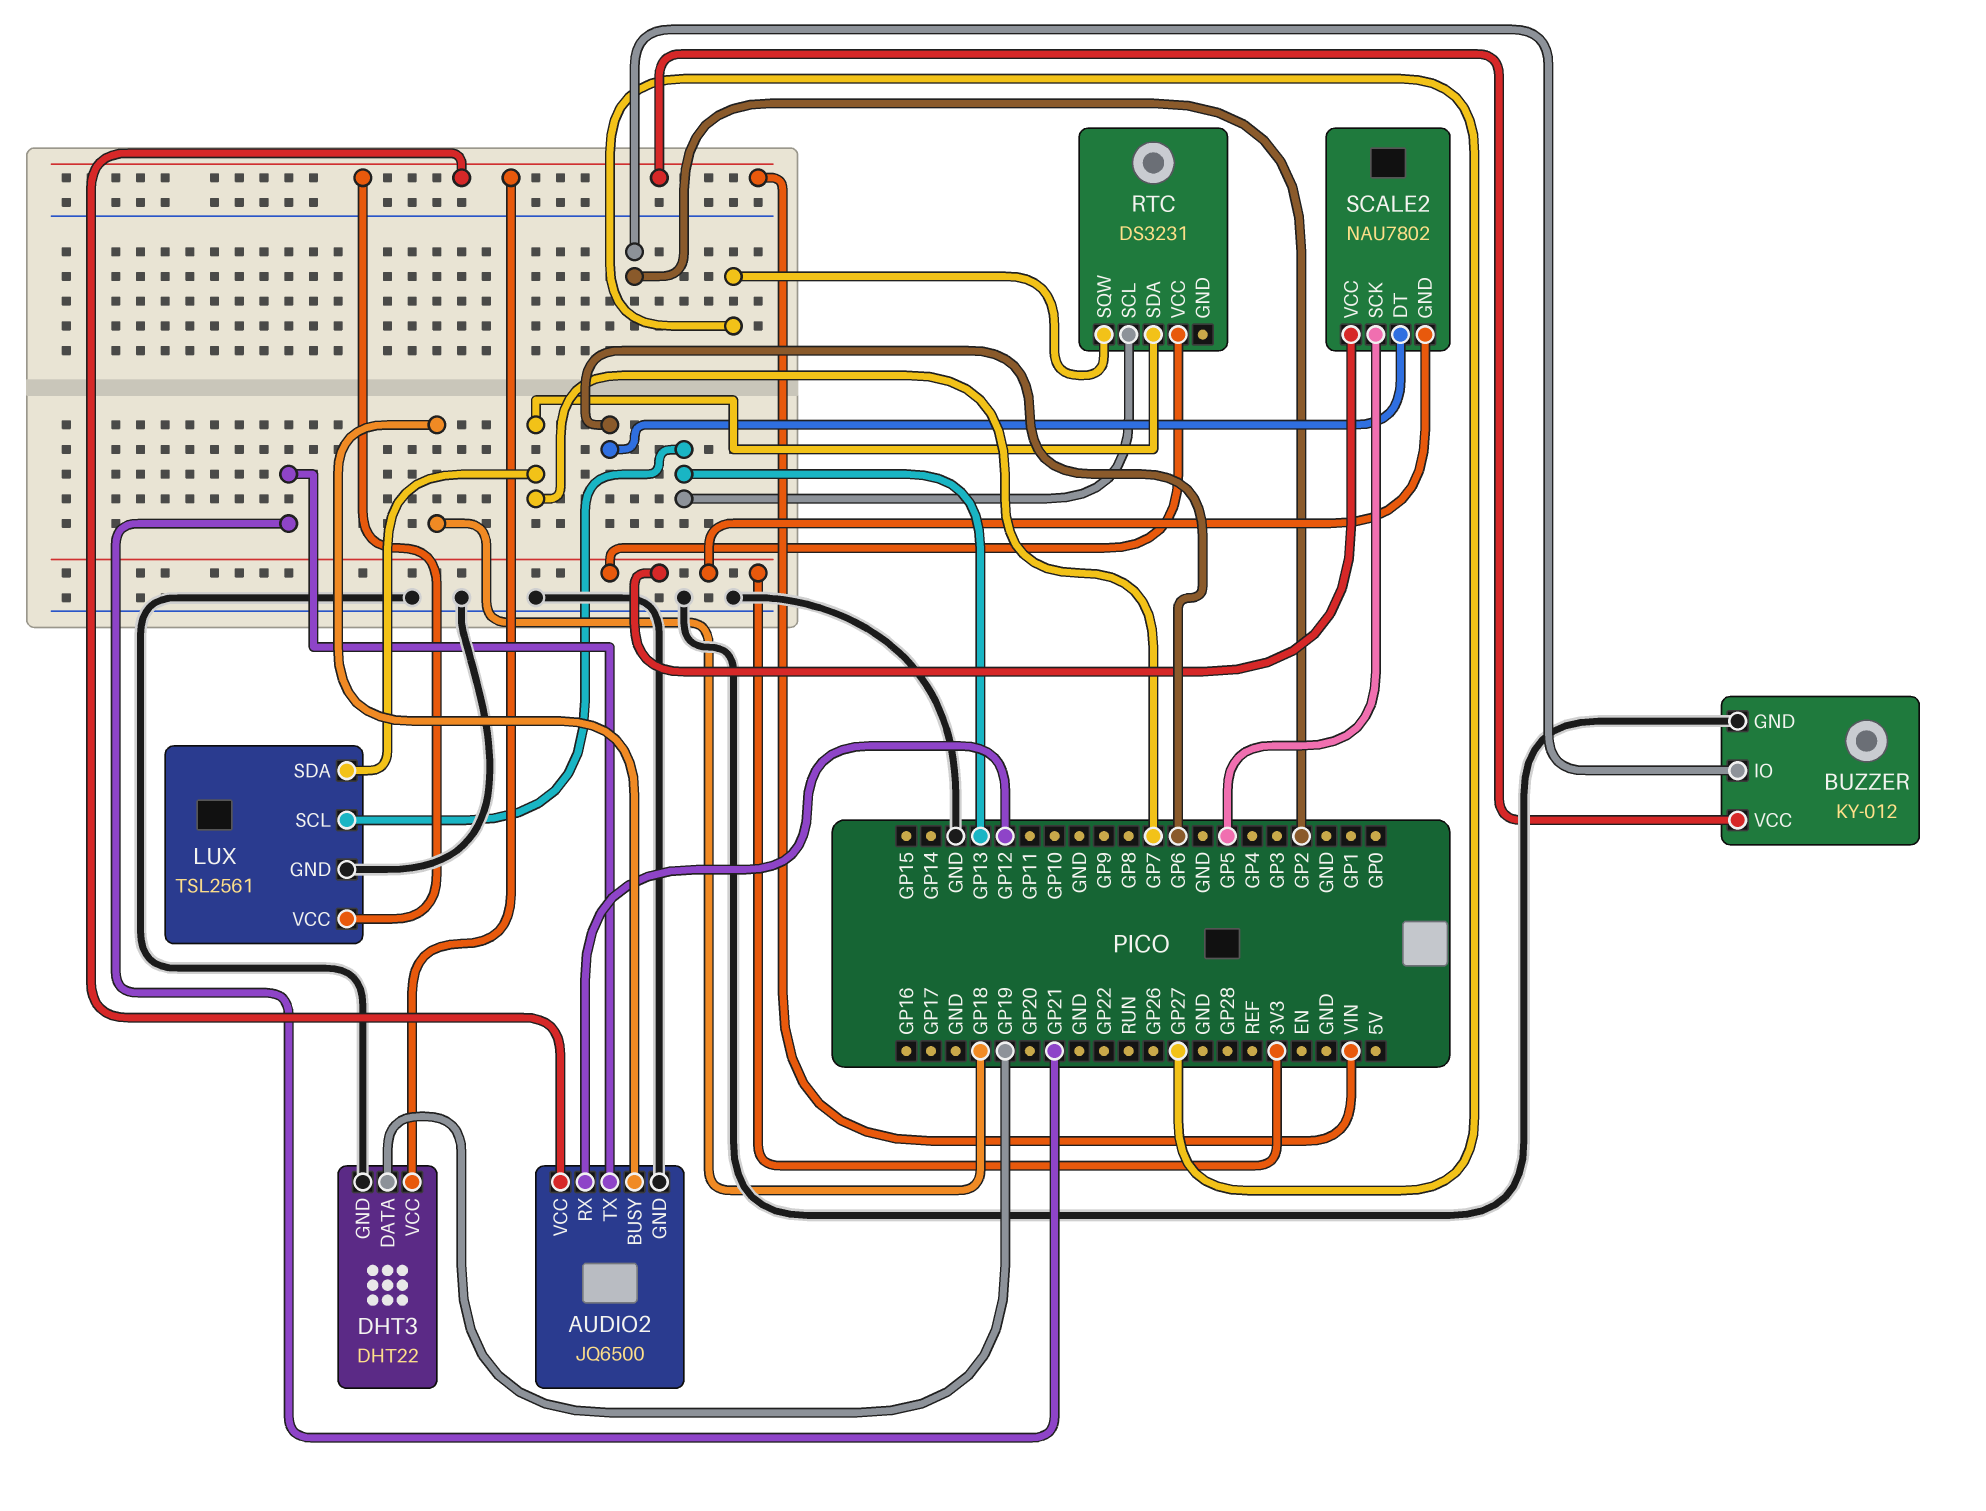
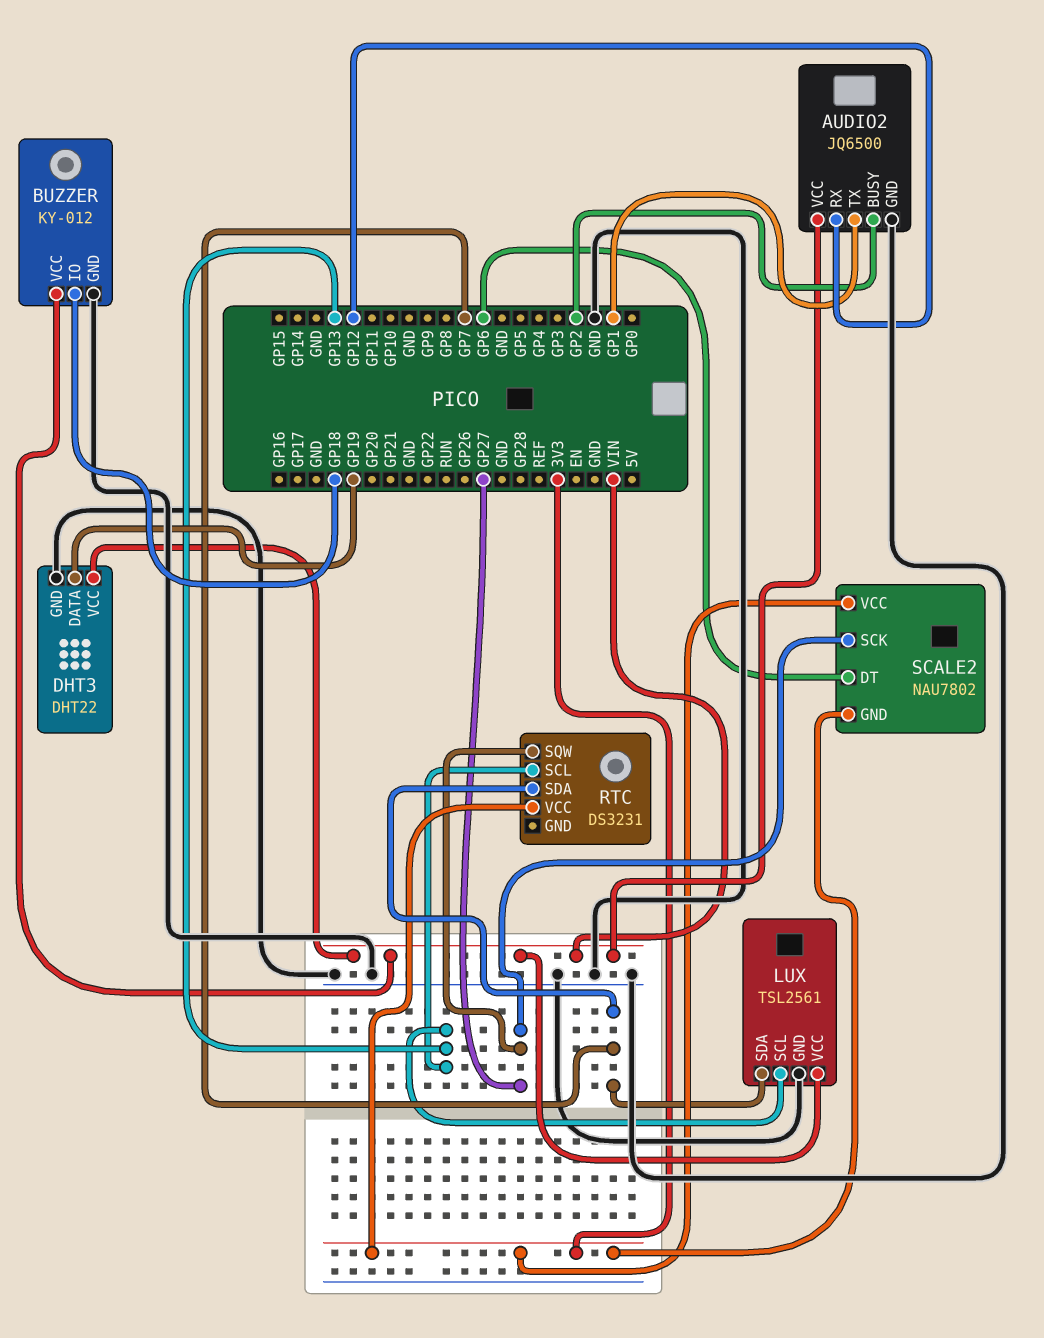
AUDIO2 pin BUSY: GP18 -> GP2
AUDIO2 pin TX: GP21 -> GP1
BUZZER pin IO: GP2 -> GP18
SCALE2 pin SCK: GP5 -> GP27

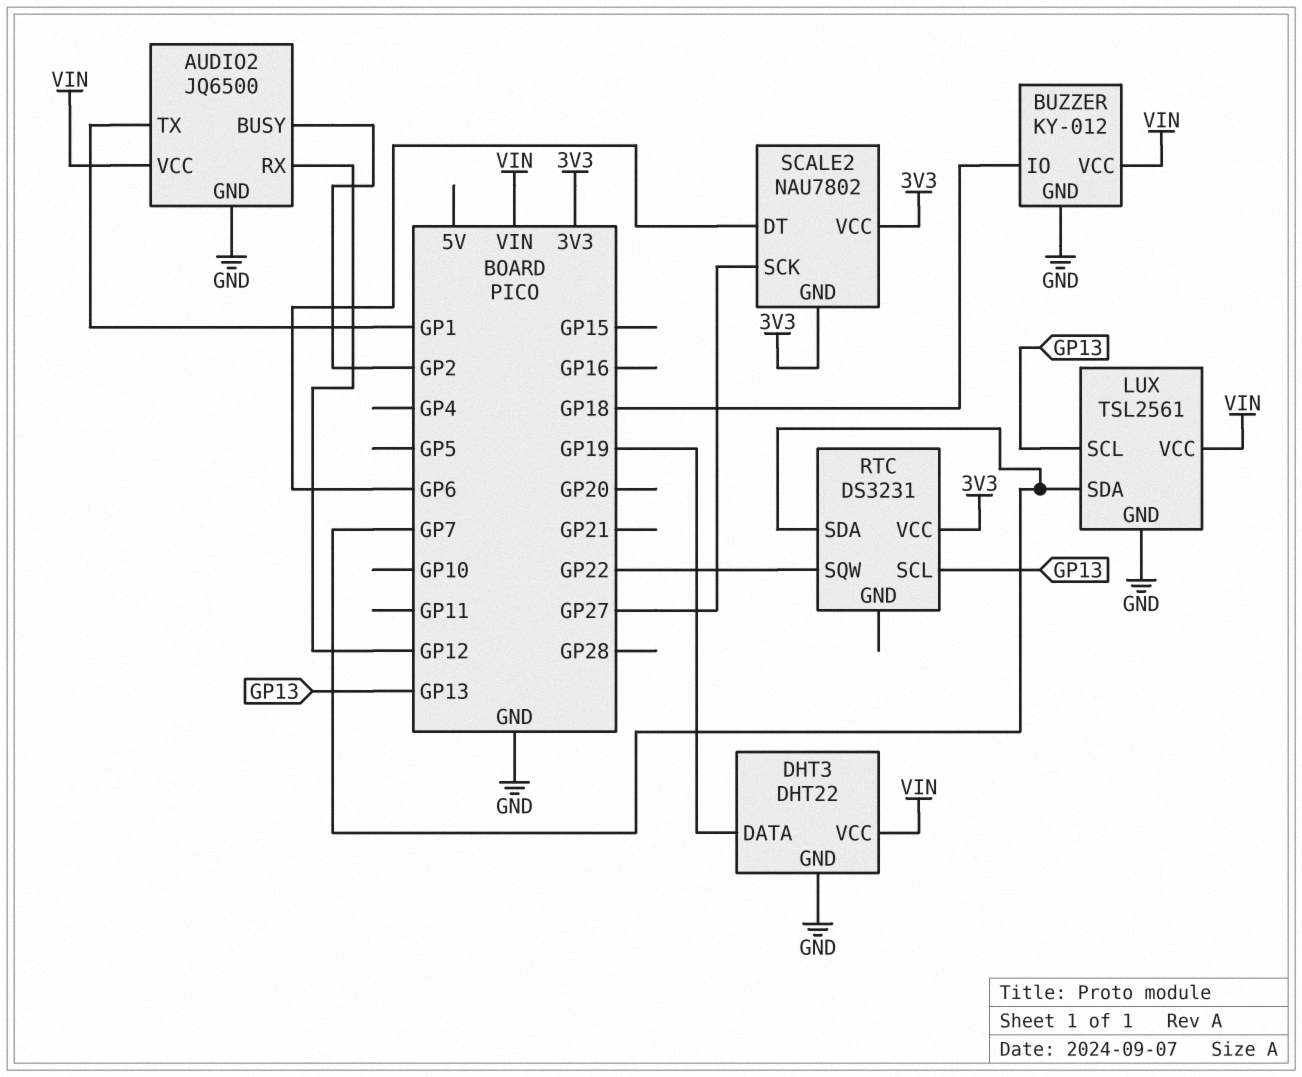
RTC pin SQW: GP27 -> GP22

